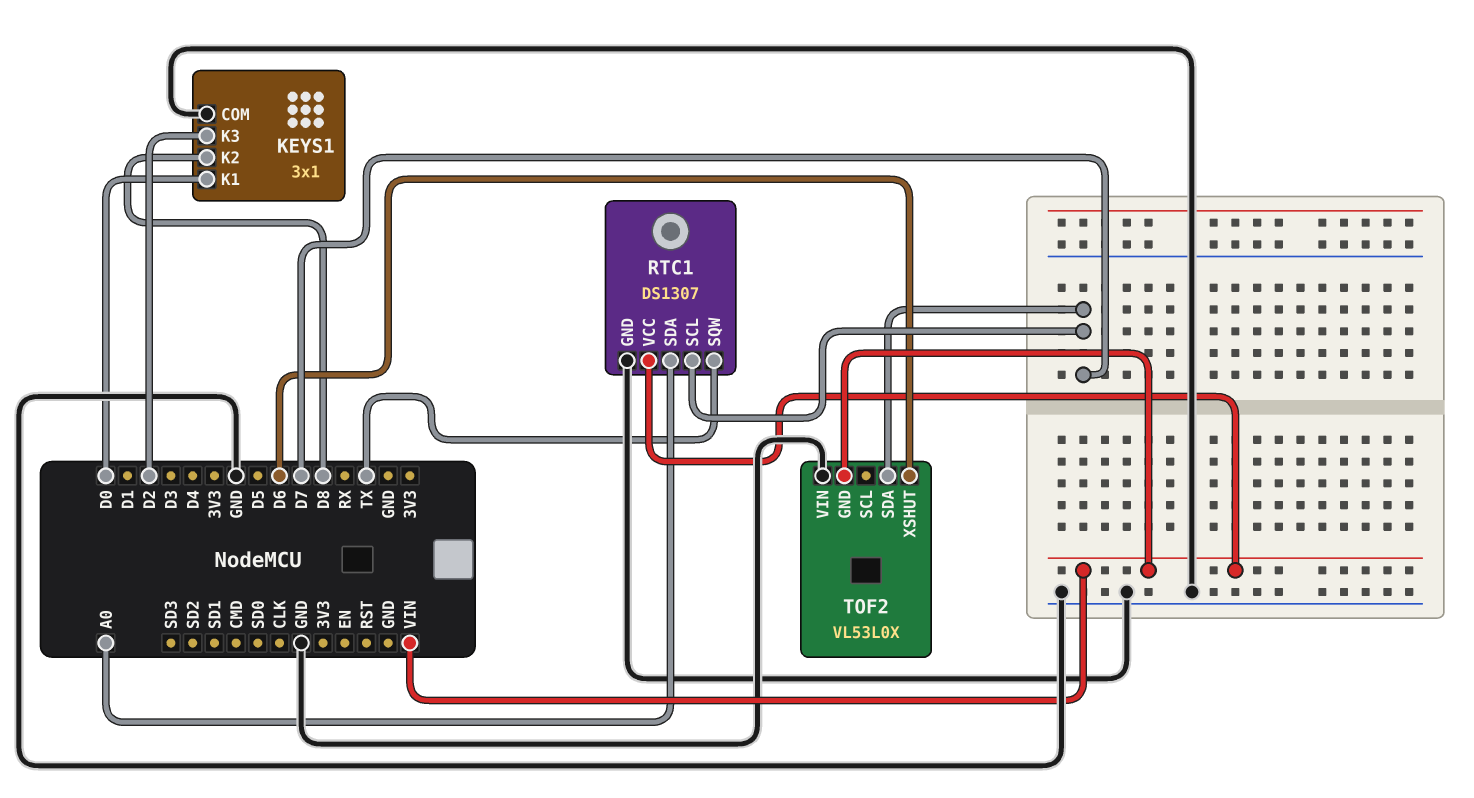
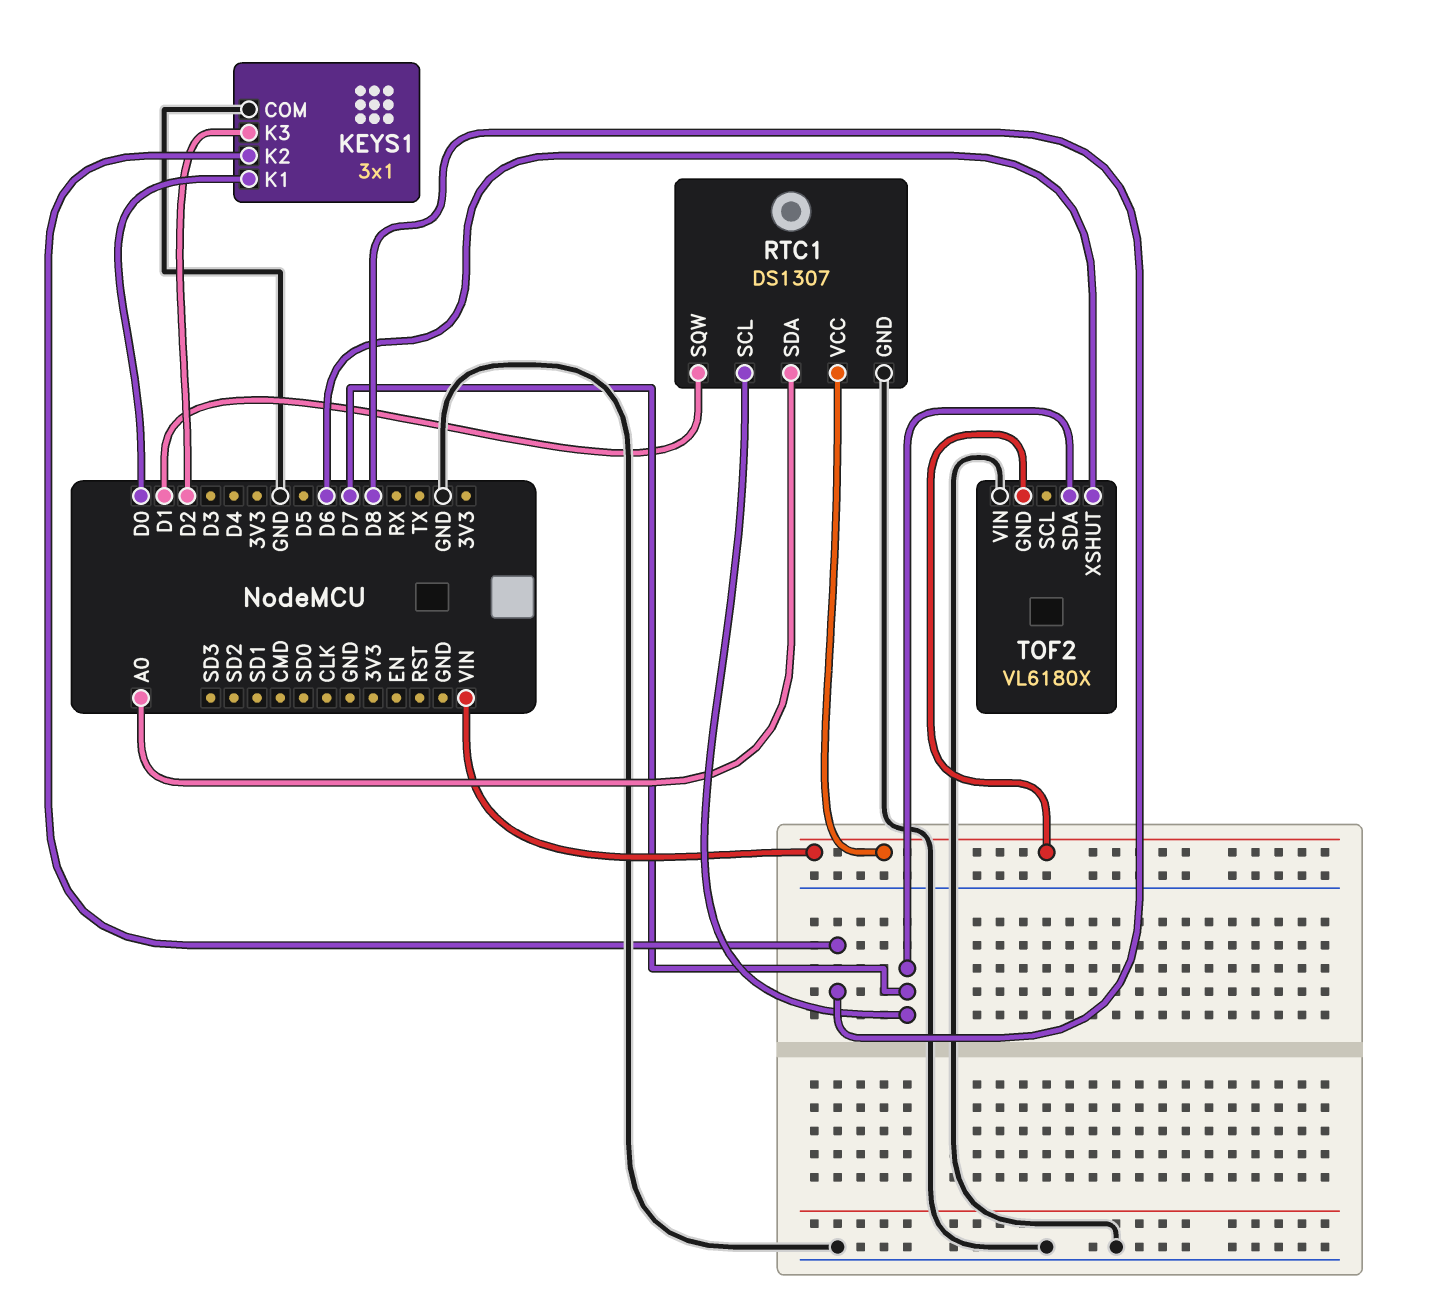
RTC1 pin SQW: TX -> D1
TOF2: VL53L0X -> VL6180X

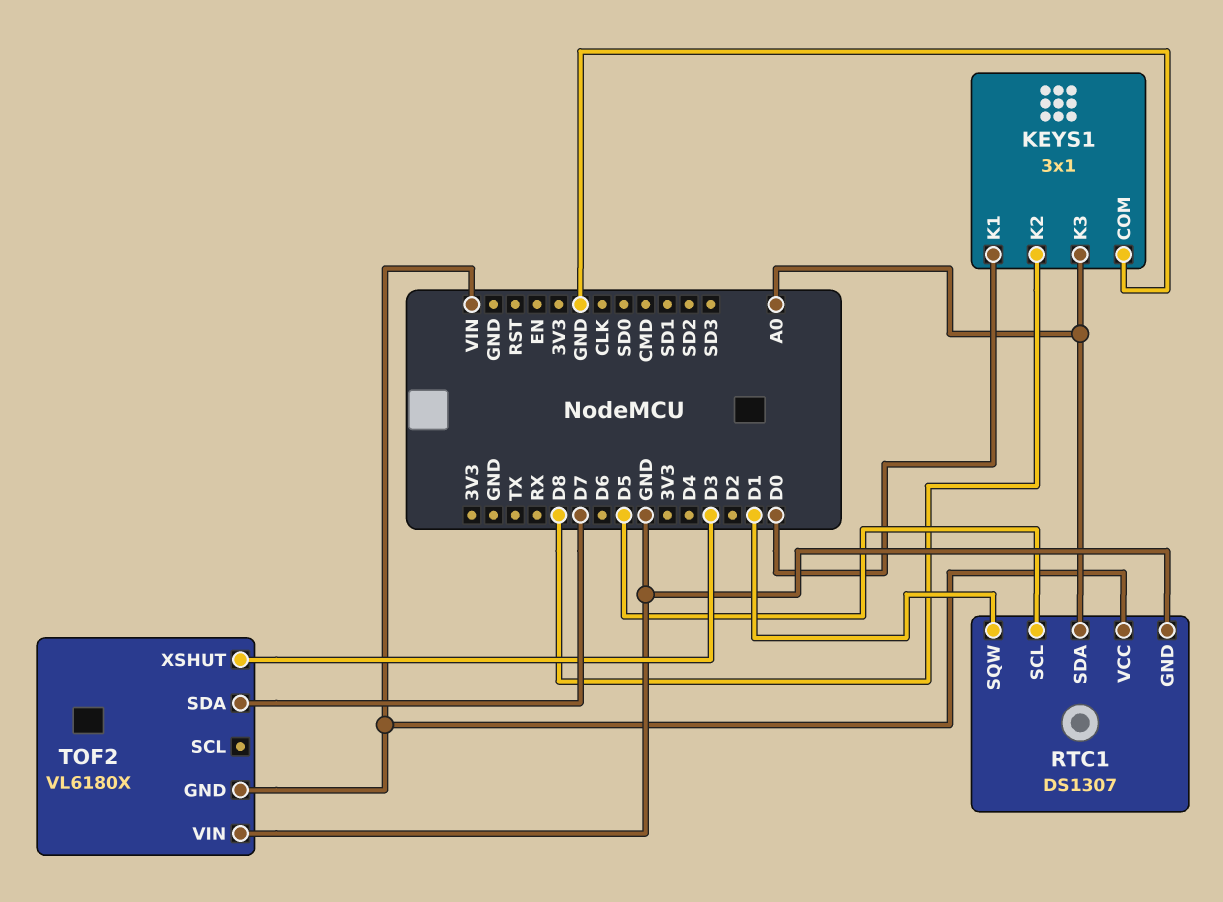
KEYS1 pin K3: D2 -> A0
RTC1 pin SCL: D7 -> D5
TOF2 pin XSHUT: D6 -> D3

